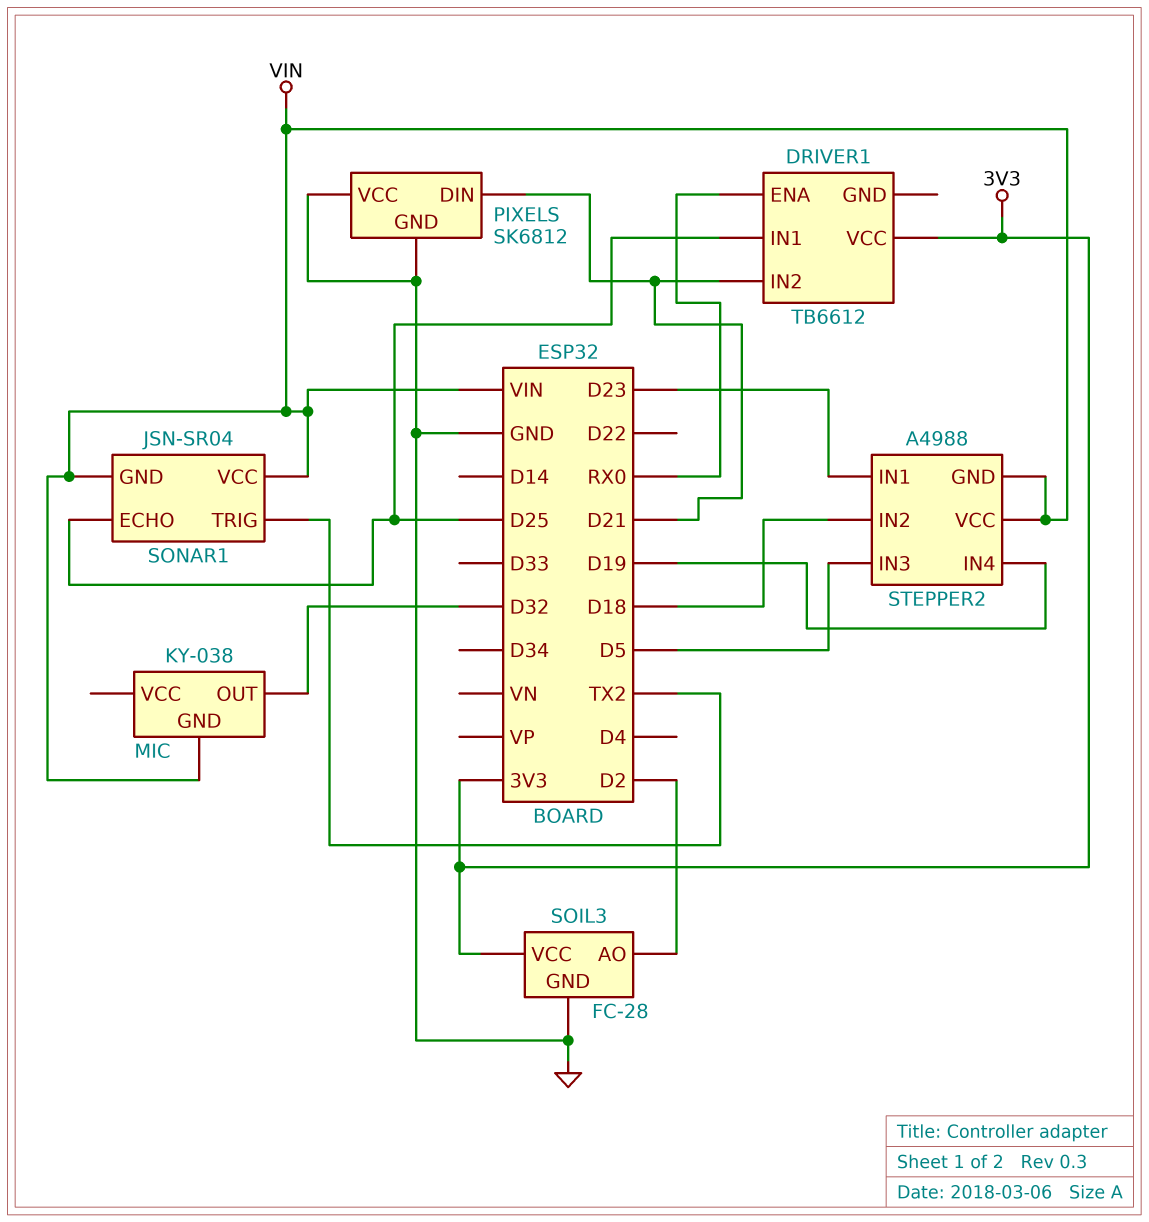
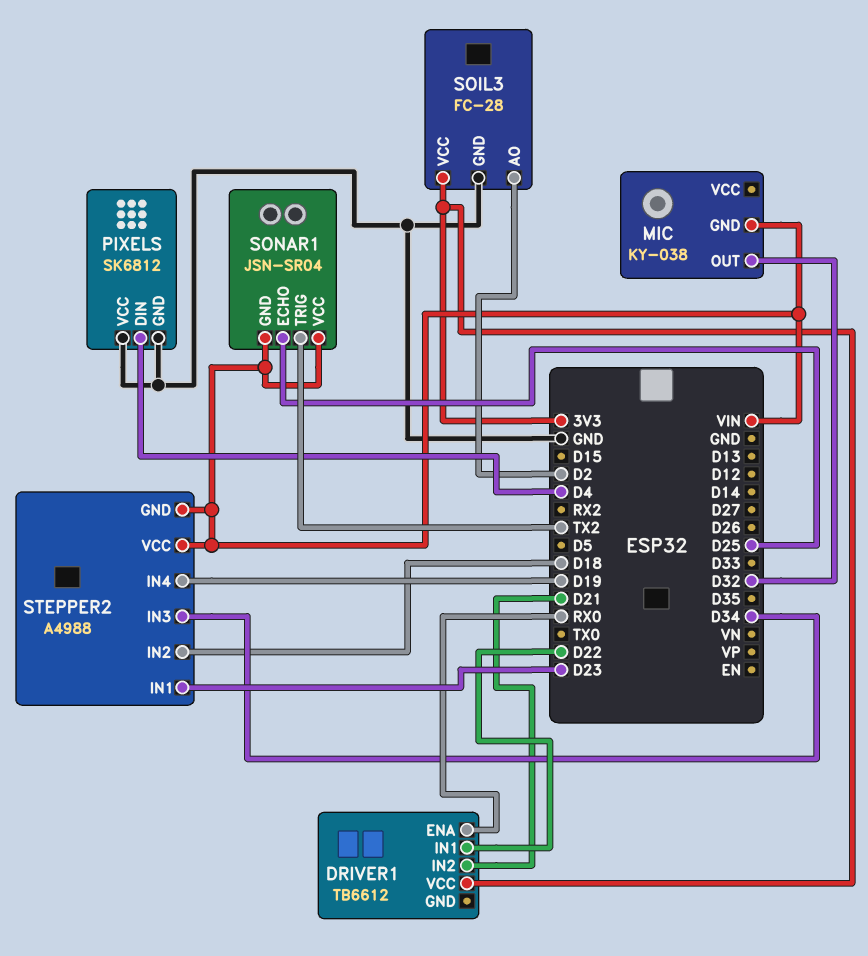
DRIVER1 pin IN1: D25 -> D22
PIXELS pin DIN: D21 -> D4
STEPPER2 pin IN3: D5 -> D34

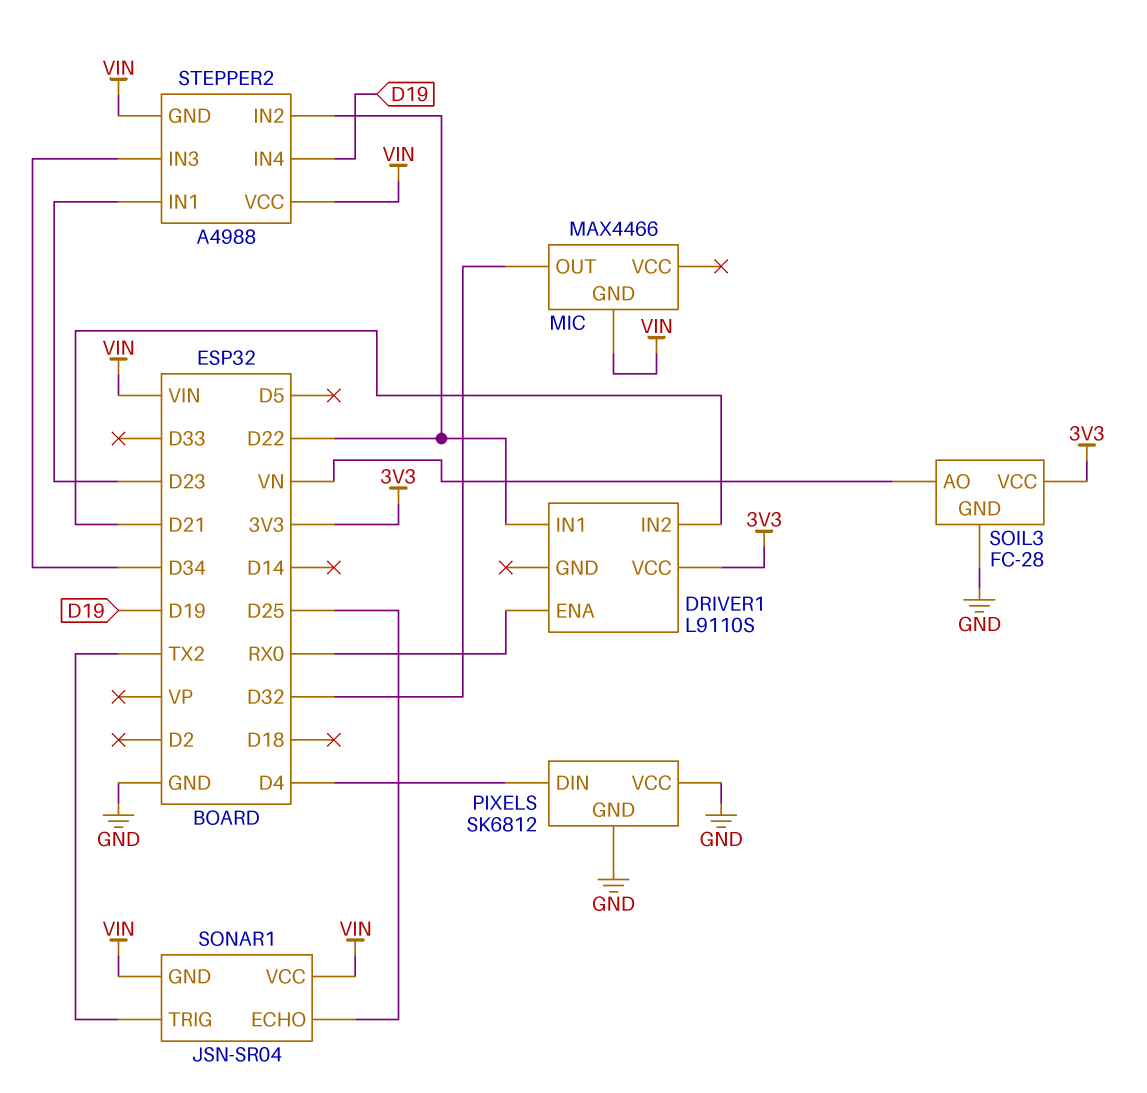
DRIVER1: TB6612 -> L9110S
MIC: KY-038 -> MAX4466
SOIL3 pin AO: D2 -> VN
STEPPER2 pin IN2: D18 -> D22

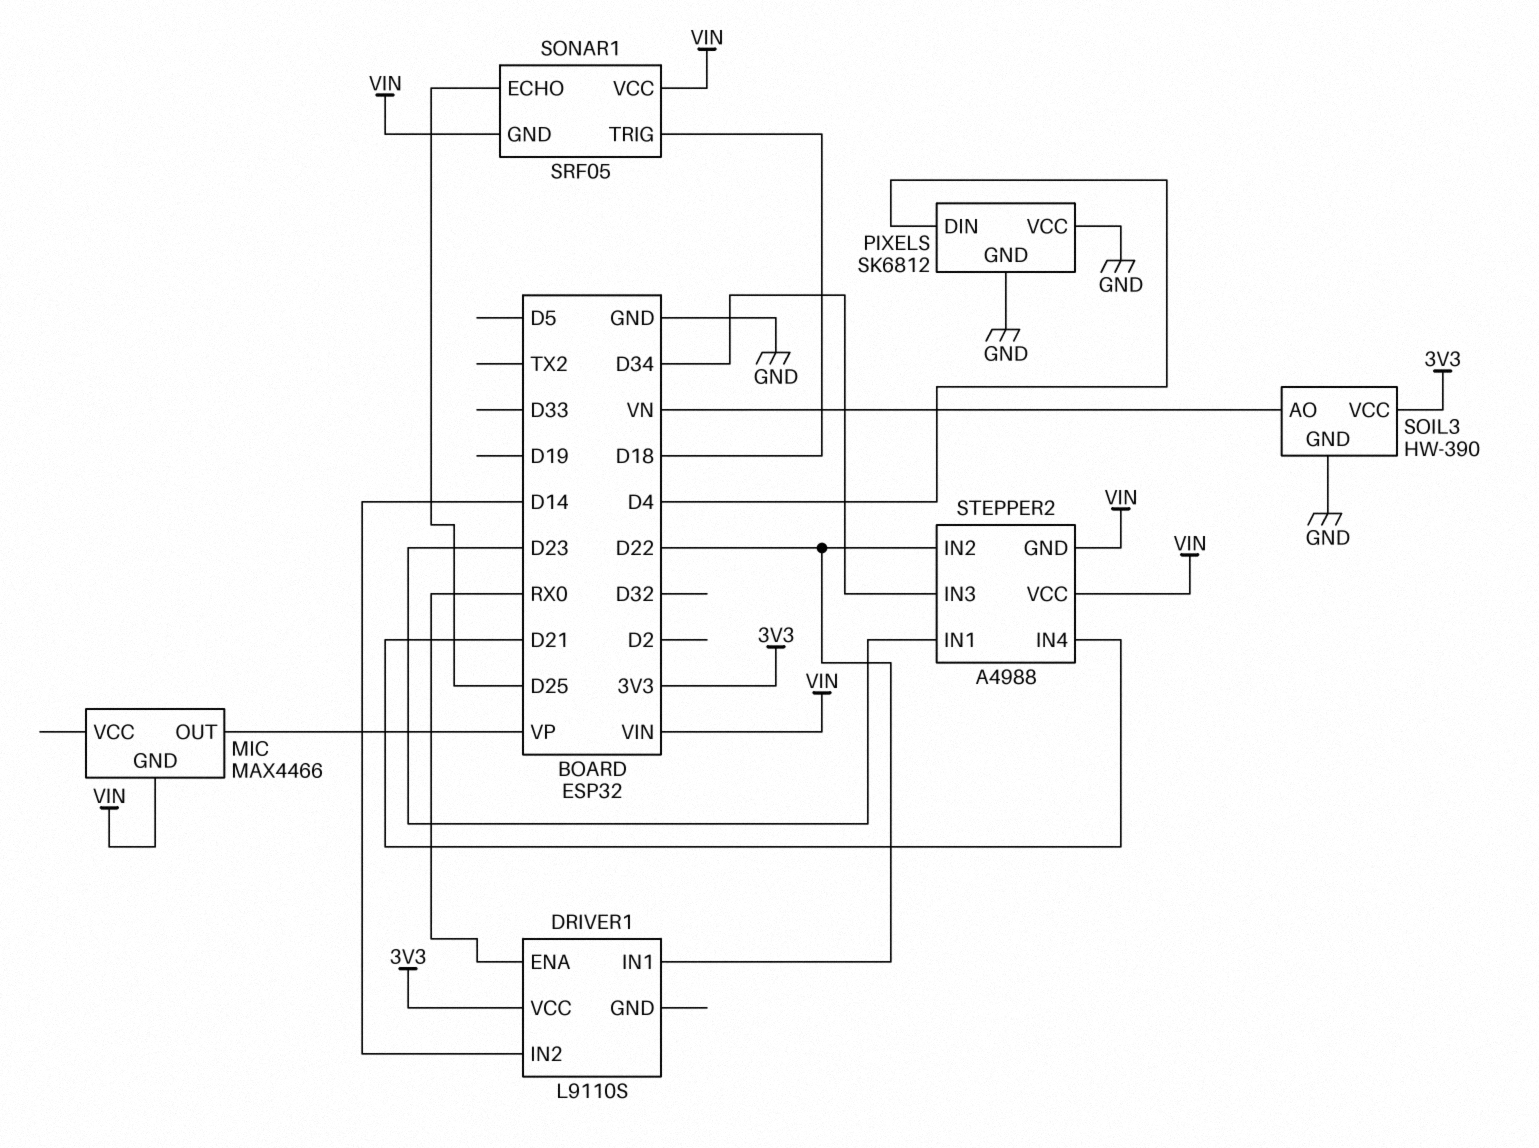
DRIVER1 pin IN2: D21 -> D14
MIC pin OUT: D32 -> VP
SOIL3: FC-28 -> HW-390
SONAR1: JSN-SR04 -> SRF05
SONAR1 pin TRIG: TX2 -> D18
STEPPER2 pin IN4: D19 -> D21

